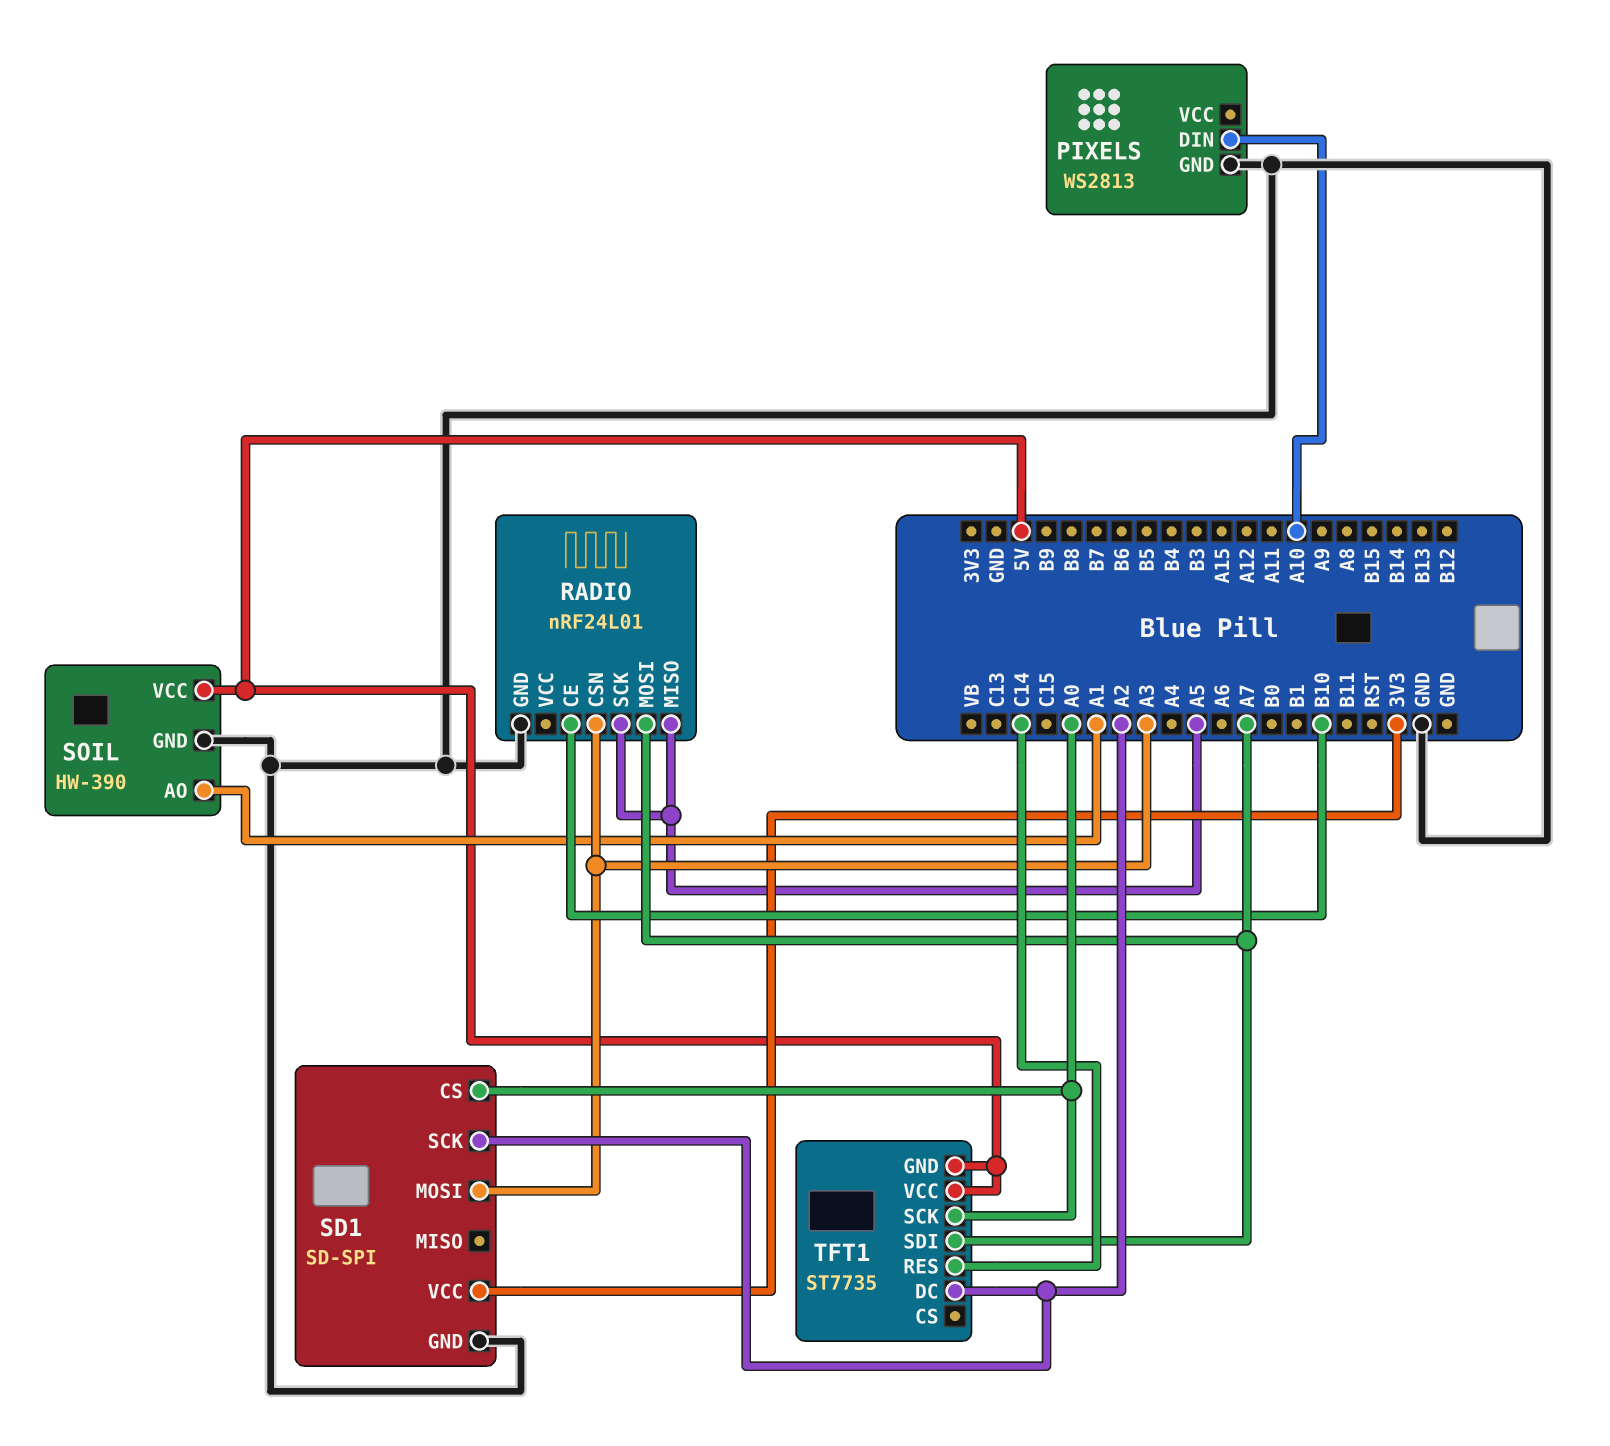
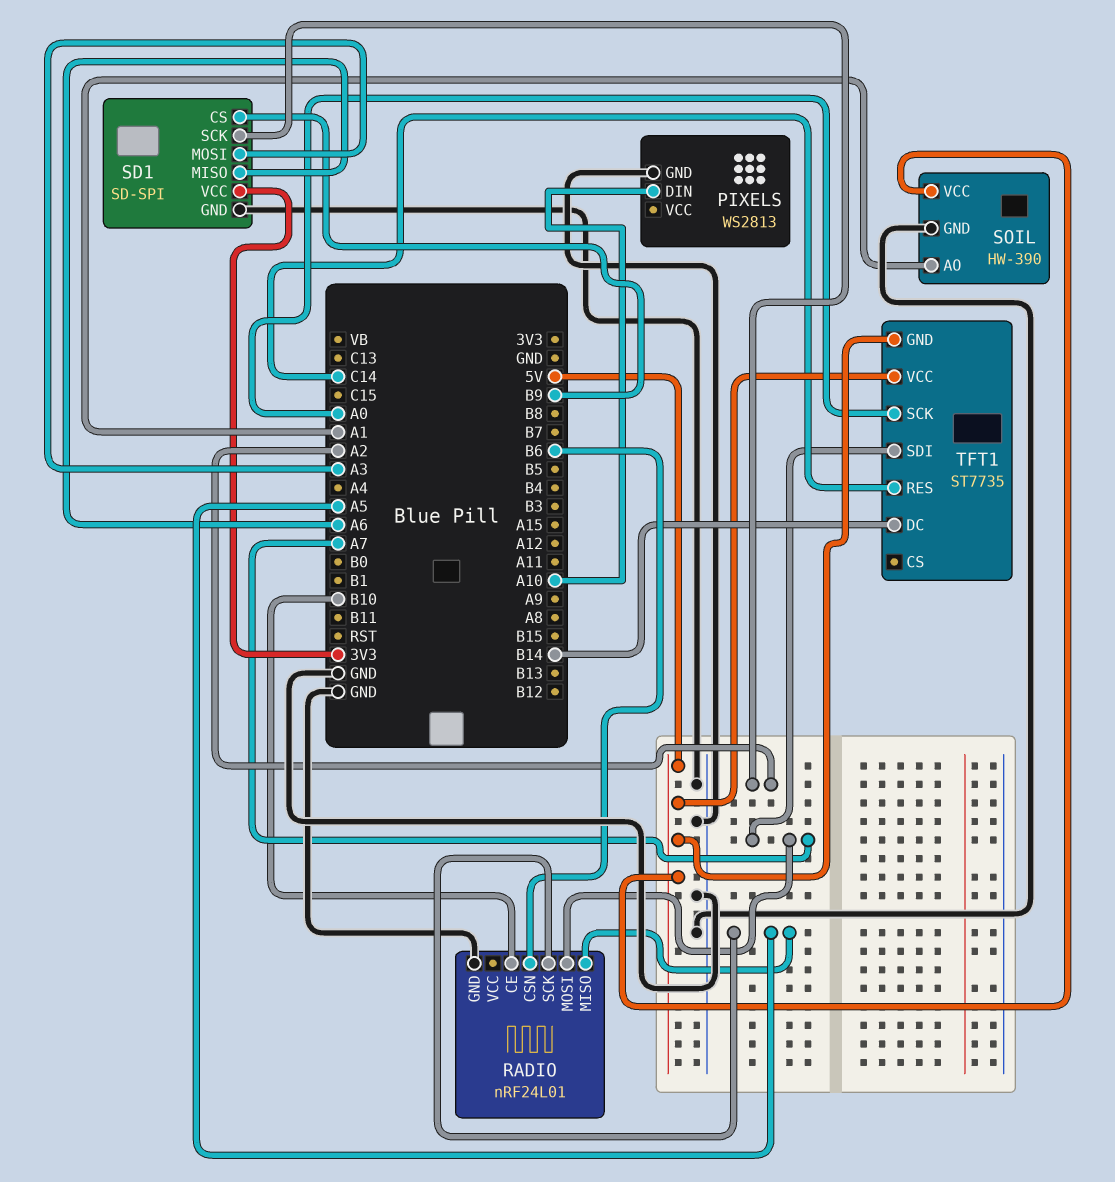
RADIO pin CSN: A3 -> B6
SD1 pin CS: A0 -> B9
SD1 pin MISO: none -> A6
TFT1 pin DC: A2 -> B14

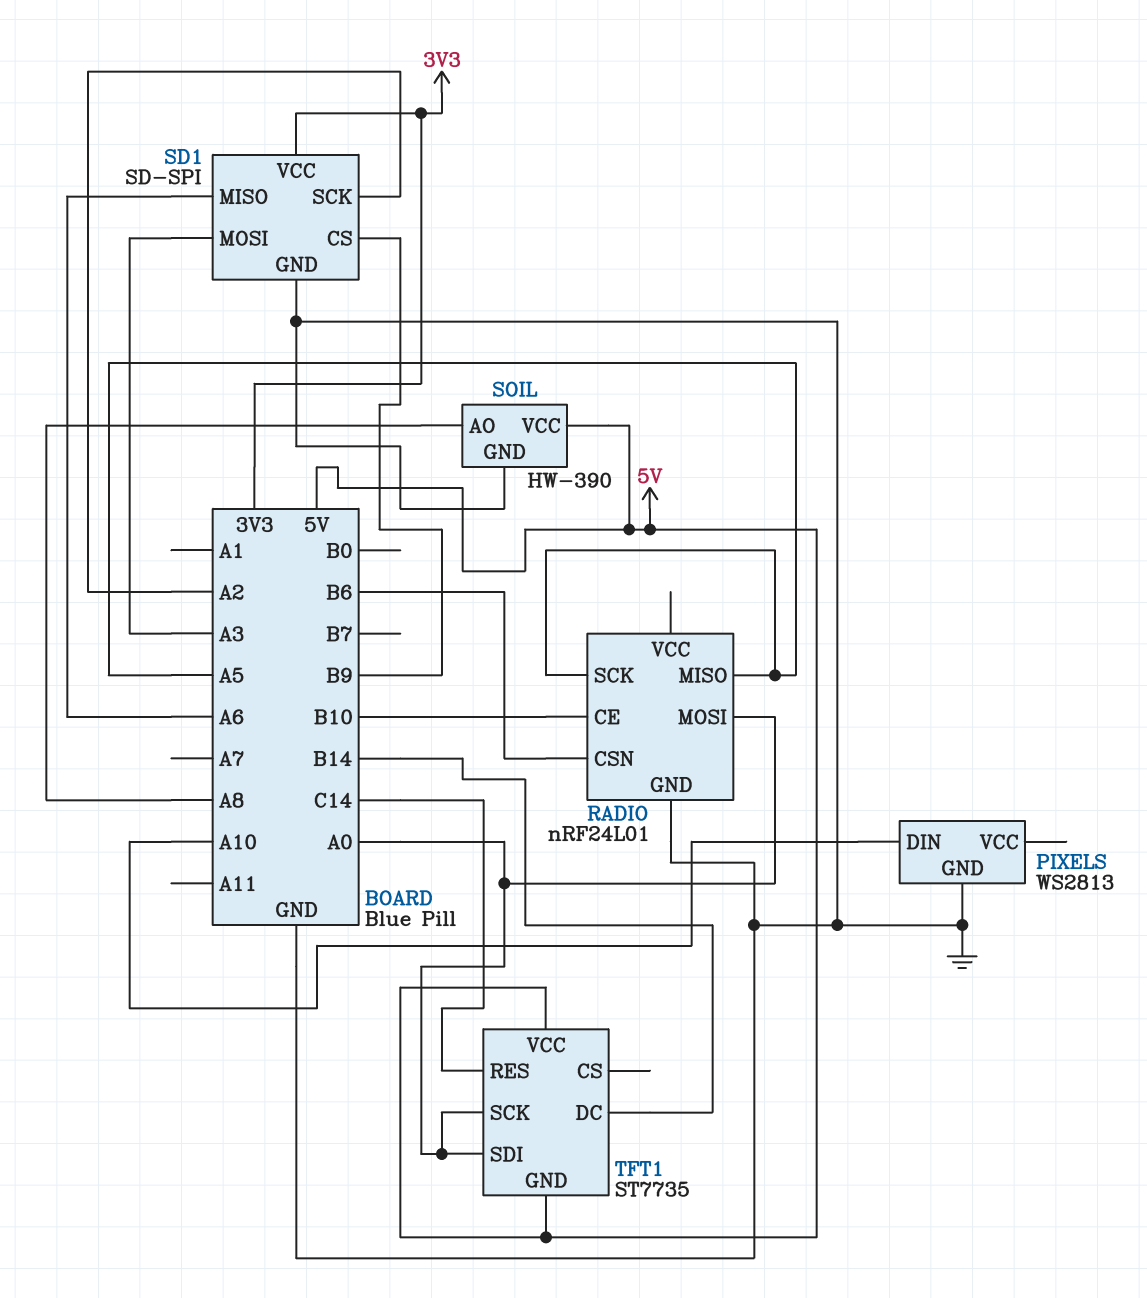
RADIO pin MOSI: A7 -> A0
SOIL pin AO: A1 -> A8
TFT1 pin SDI: A7 -> A0

